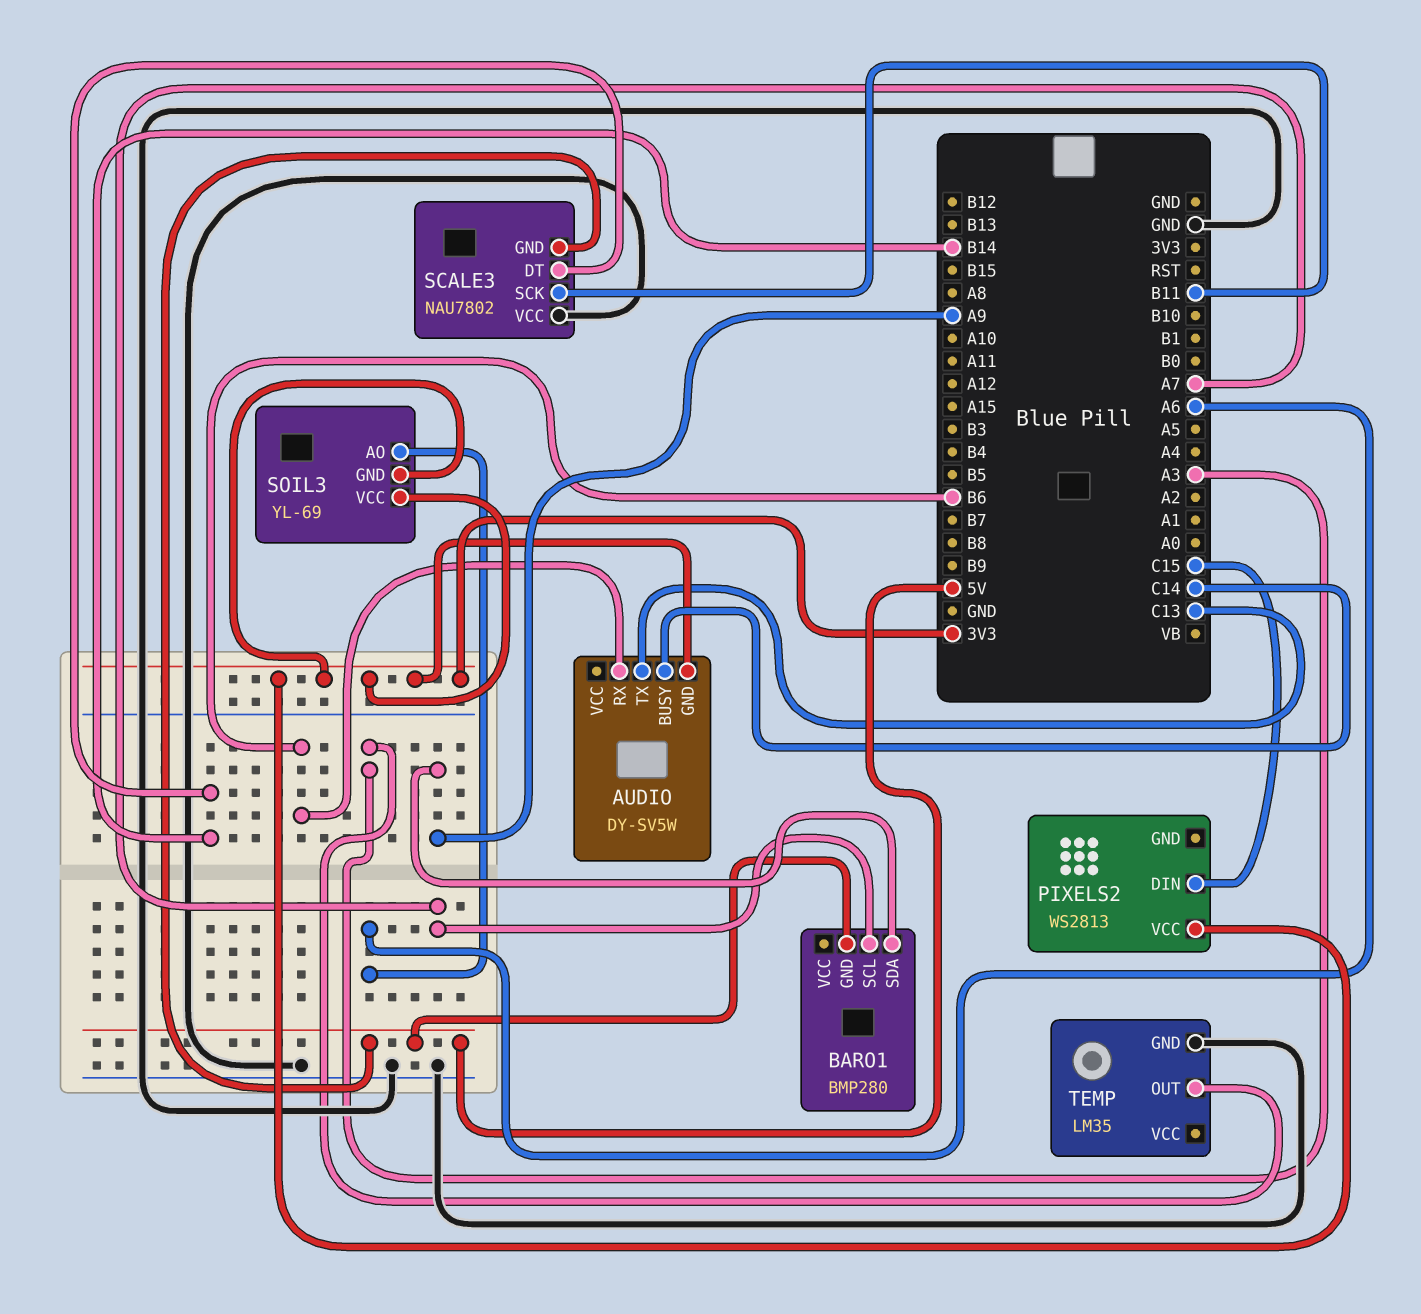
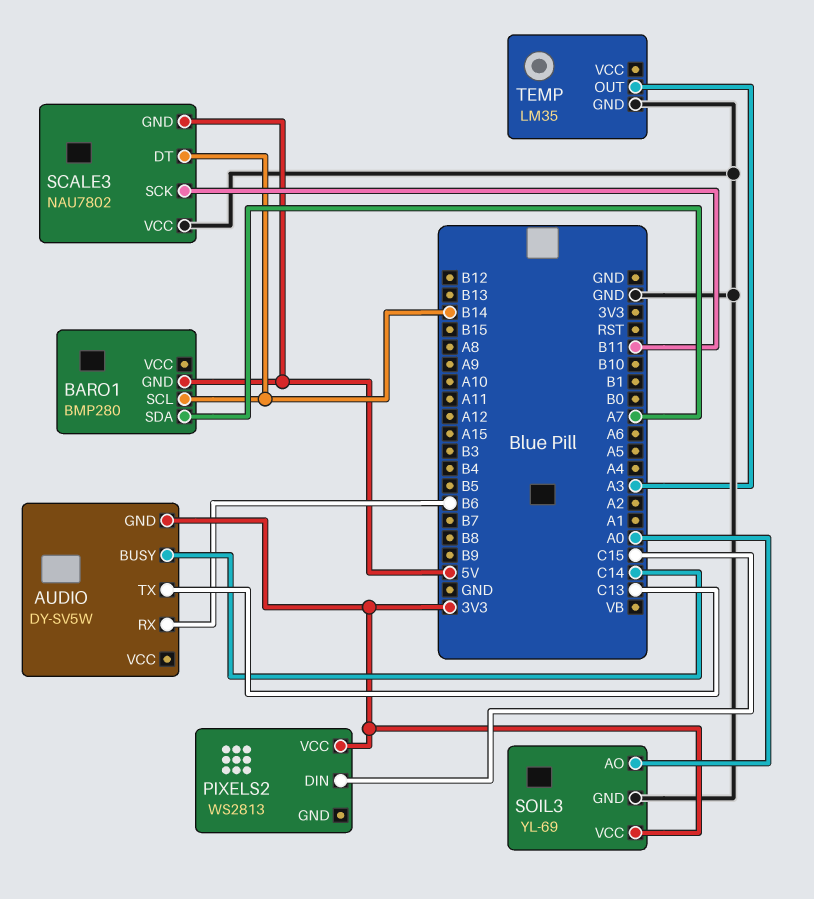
BARO1 pin SCL: A7 -> B14
BARO1 pin SDA: A9 -> A7
SOIL3 pin AO: A6 -> A0
SOIL3 pin GND: 3V3 -> GND

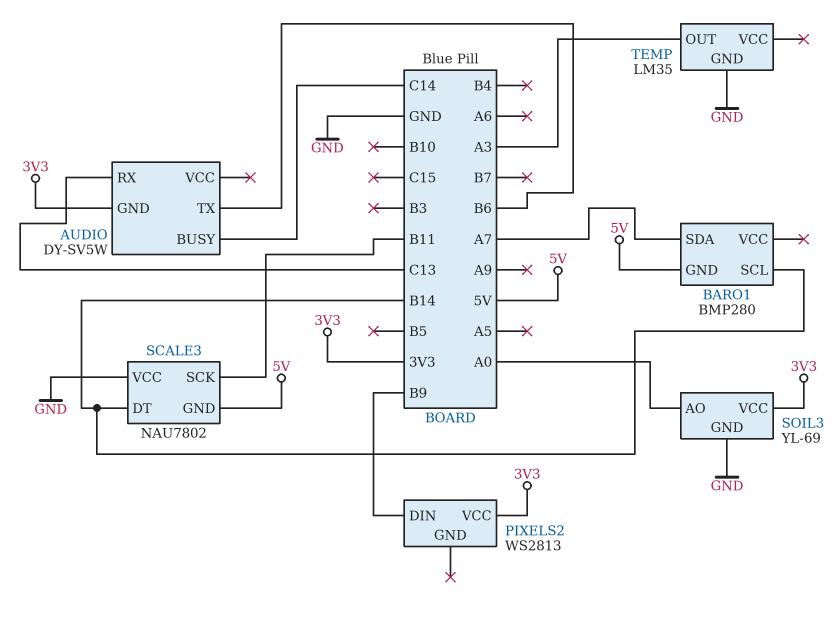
AUDIO pin RX: B6 -> C13
AUDIO pin TX: C13 -> B6
PIXELS2 pin DIN: C15 -> B9

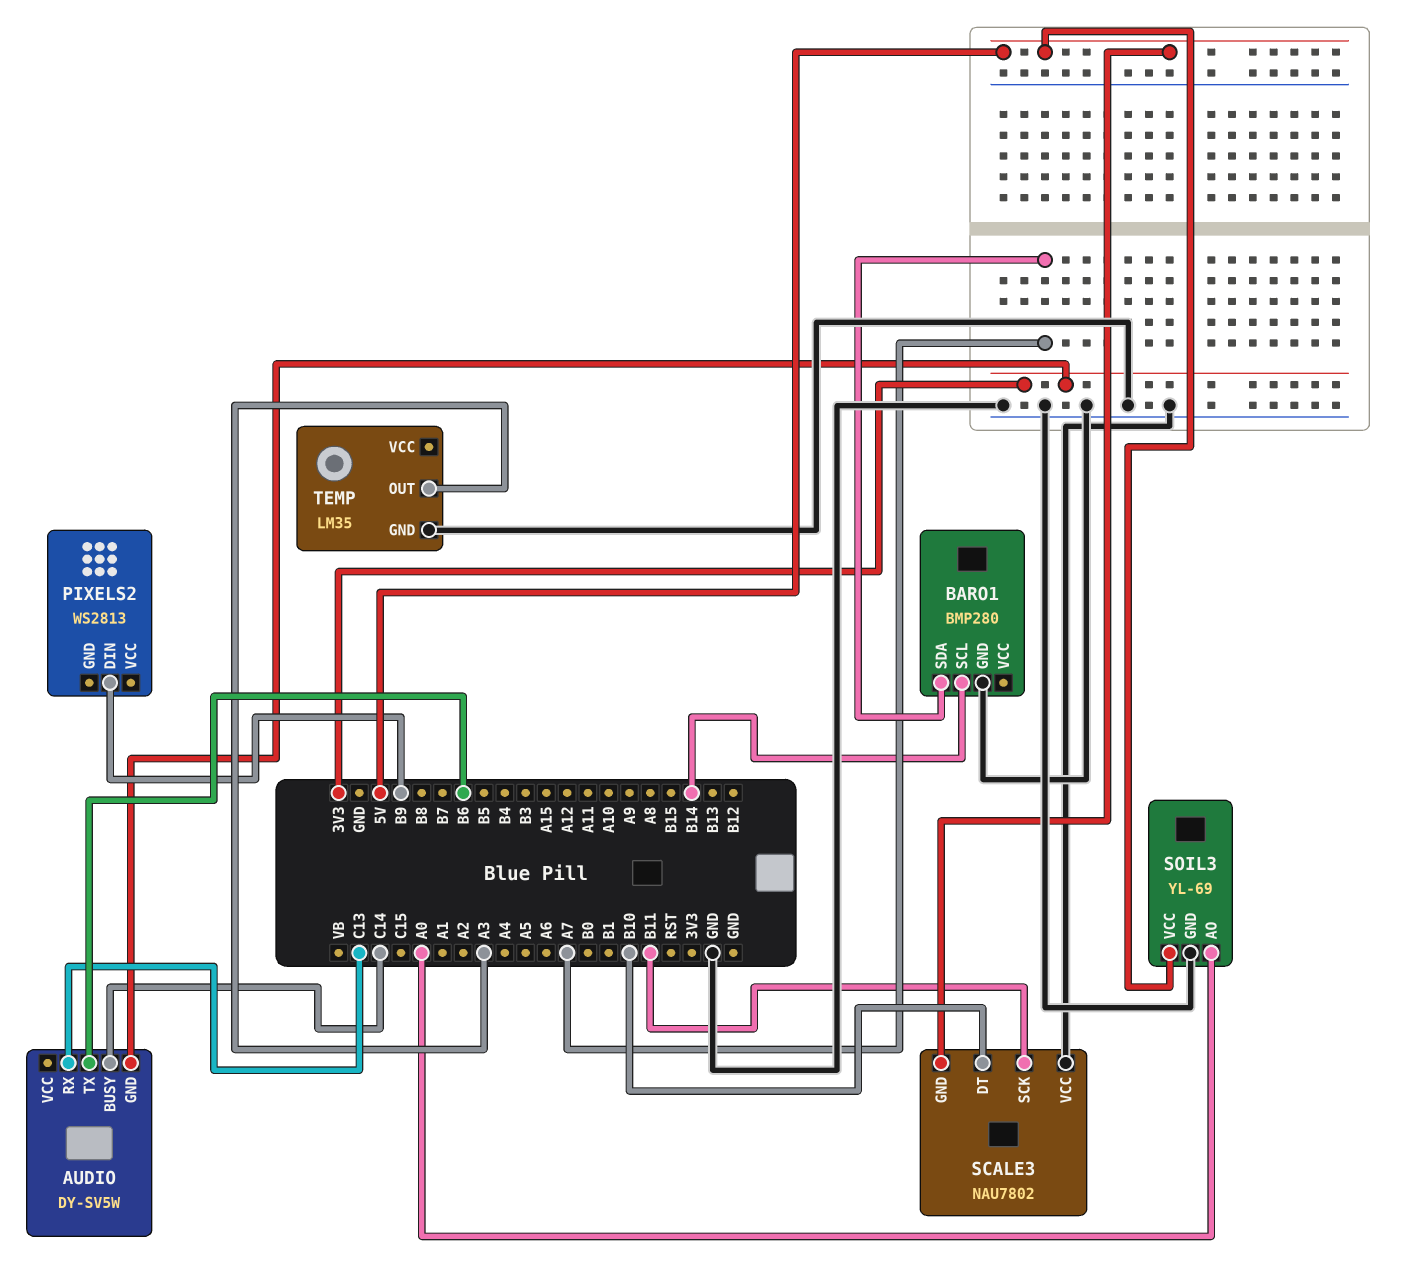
BARO1 pin GND: 5V -> GND
PIXELS2 pin VCC: 3V3 -> none
SCALE3 pin DT: B14 -> B10
SOIL3 pin VCC: 3V3 -> 5V

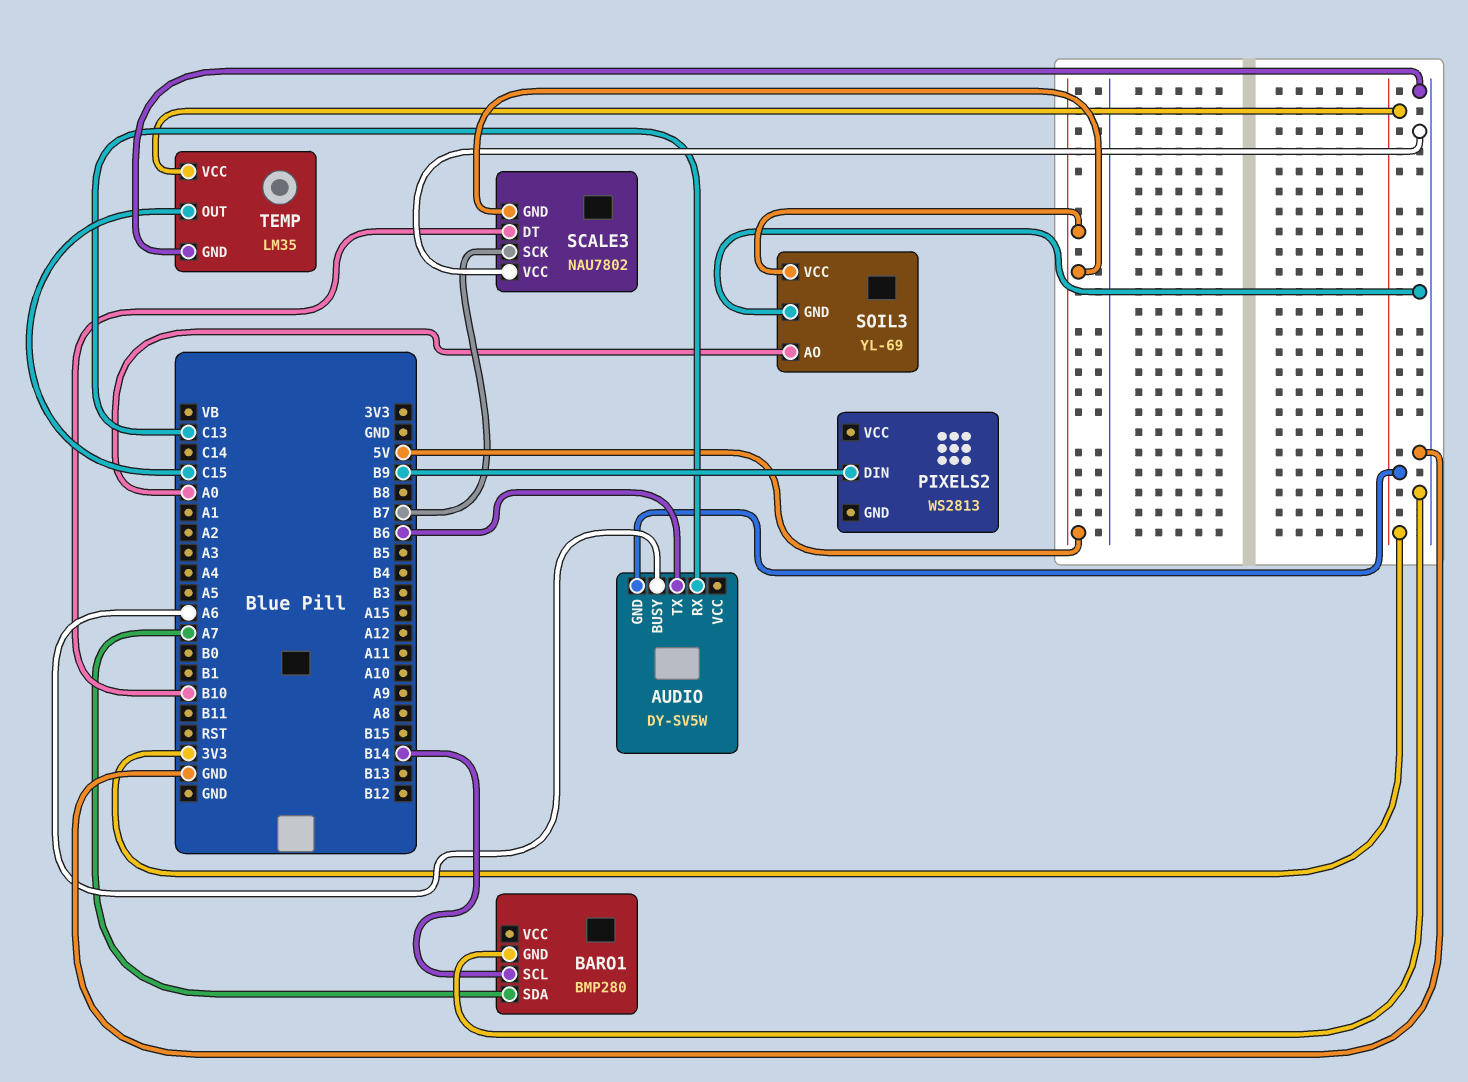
AUDIO pin BUSY: C14 -> A6
SCALE3 pin SCK: B11 -> B7
TEMP pin OUT: A3 -> C15
TEMP pin VCC: none -> 3V3

